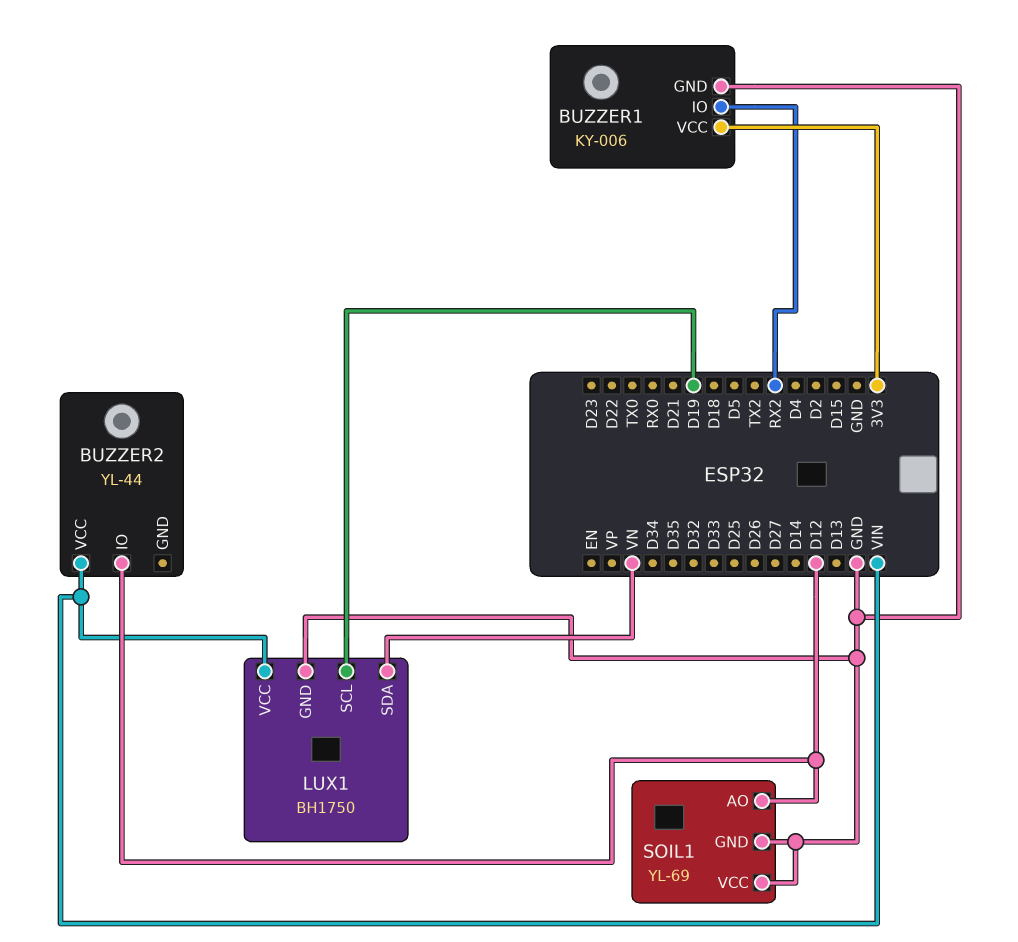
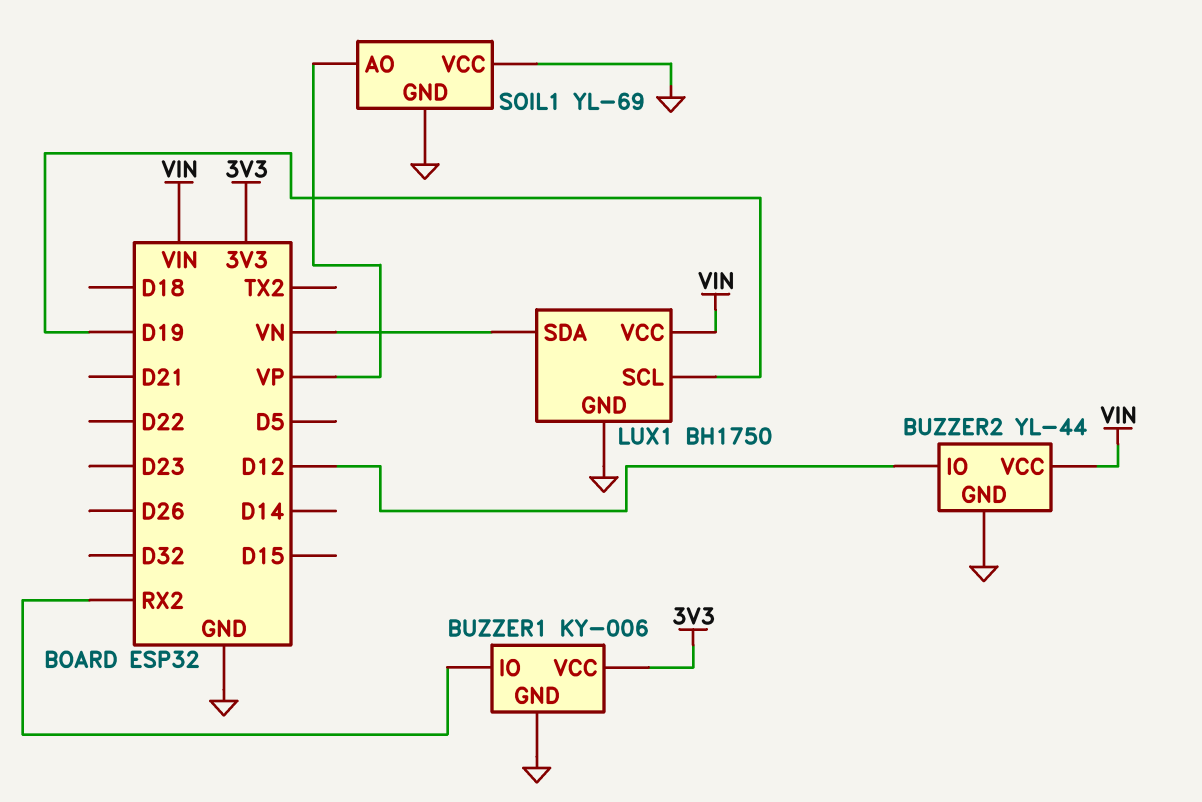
BUZZER2 pin GND: none -> GND
SOIL1 pin AO: D12 -> VP

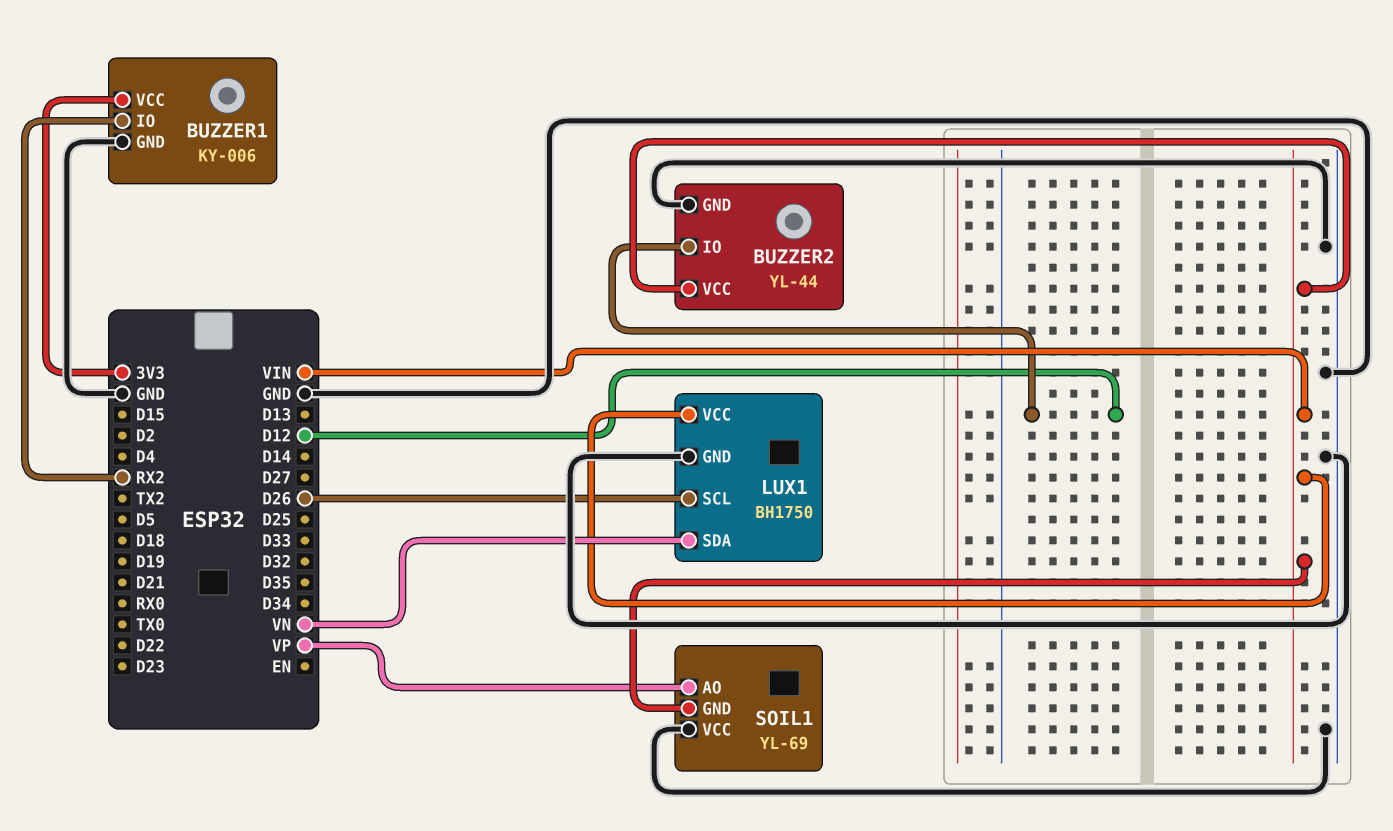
LUX1 pin SCL: D19 -> D26
SOIL1 pin GND: GND -> VIN

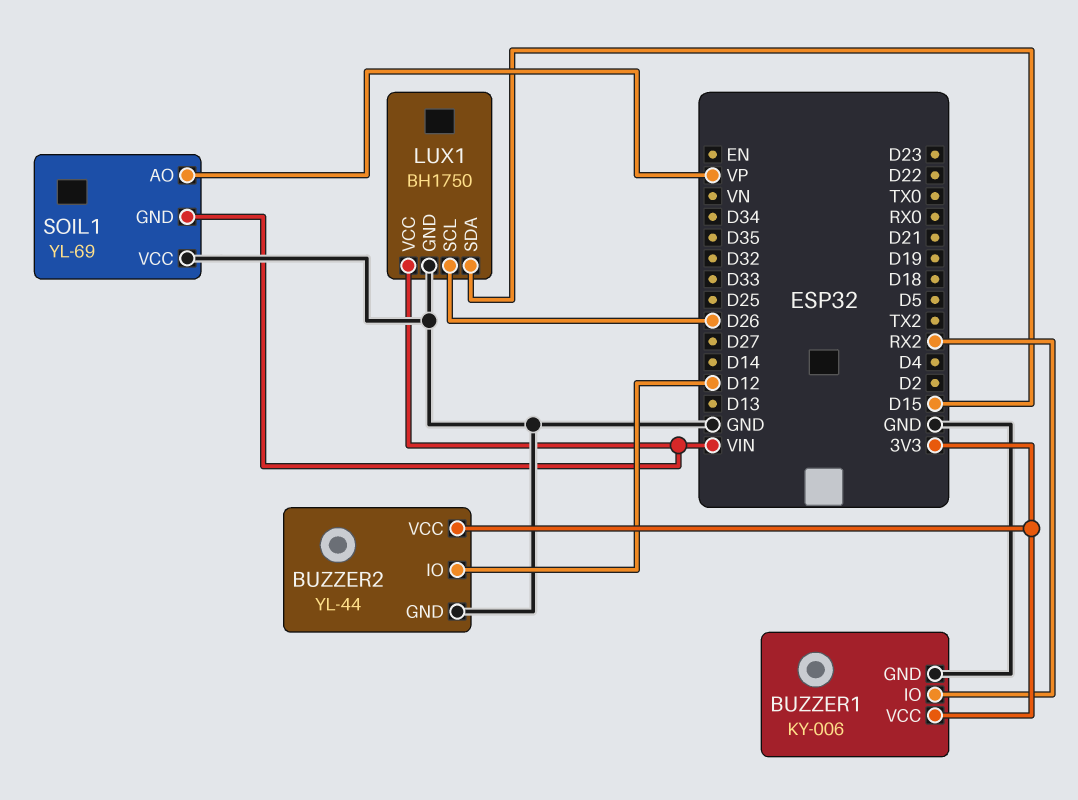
BUZZER2 pin VCC: VIN -> 3V3
LUX1 pin SDA: VN -> D15

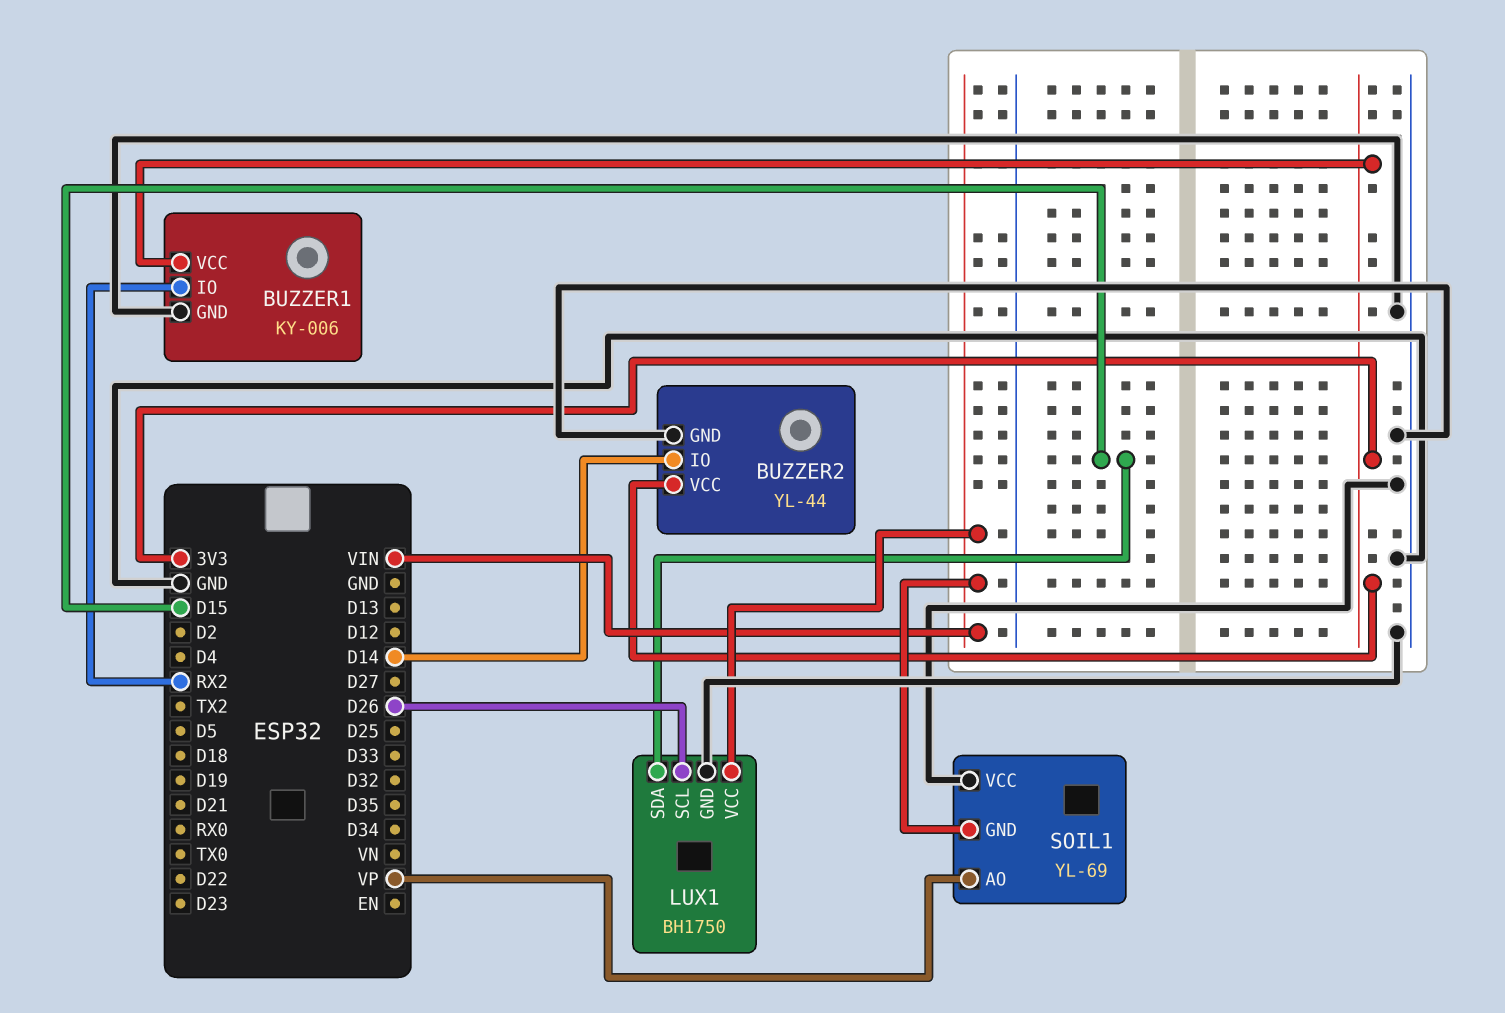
BUZZER2 pin IO: D12 -> D14

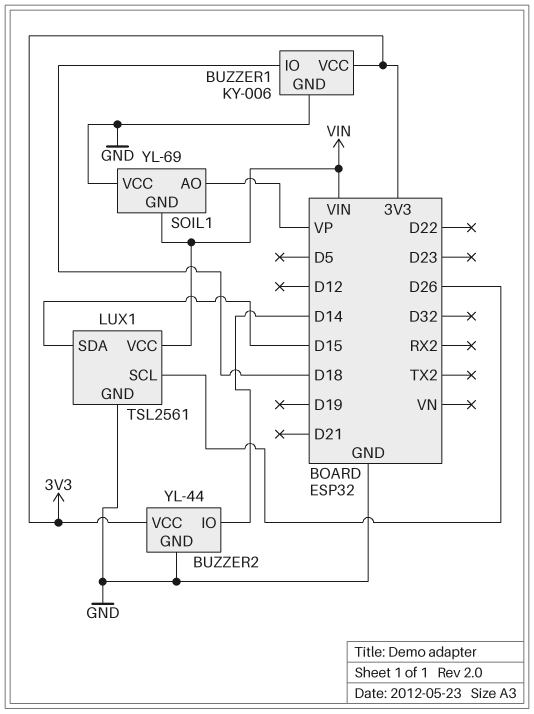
BUZZER1 pin IO: RX2 -> D18
LUX1: BH1750 -> TSL2561

